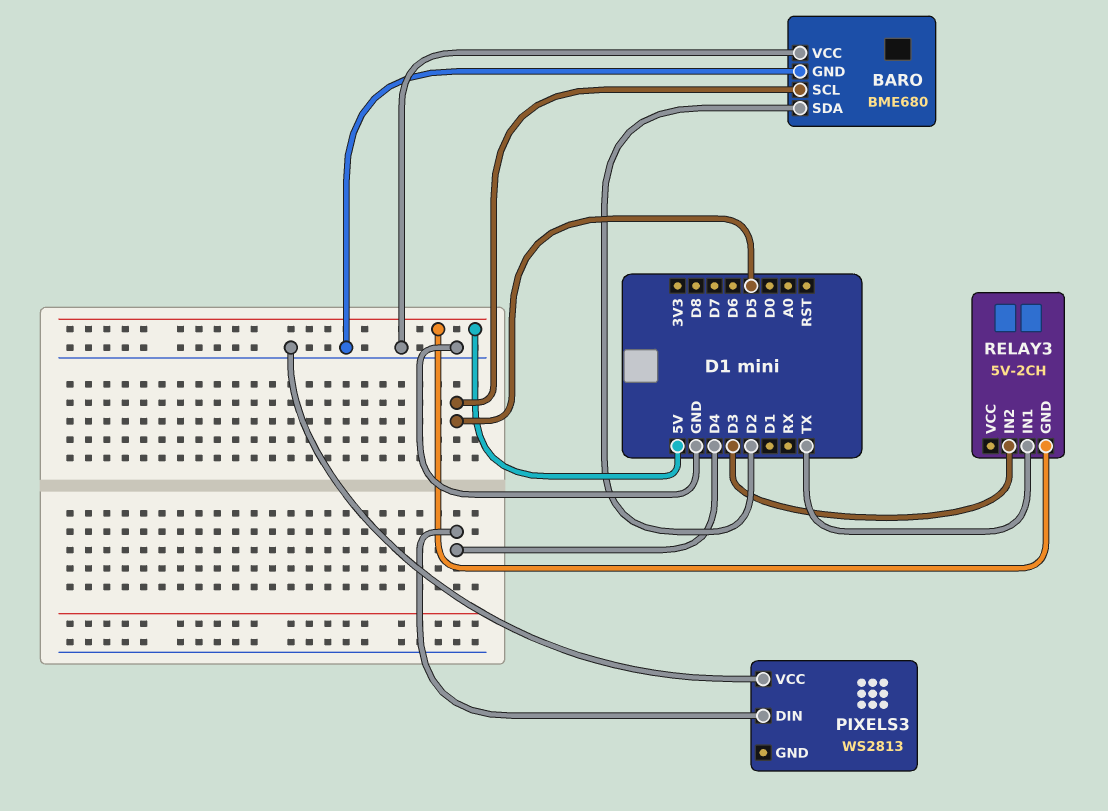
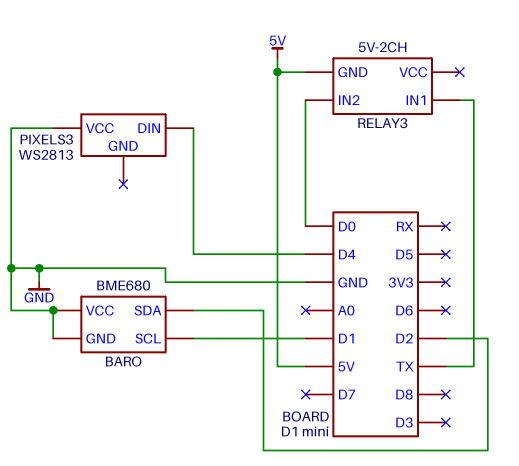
BARO pin SCL: D5 -> D1
RELAY3 pin IN2: D3 -> D0

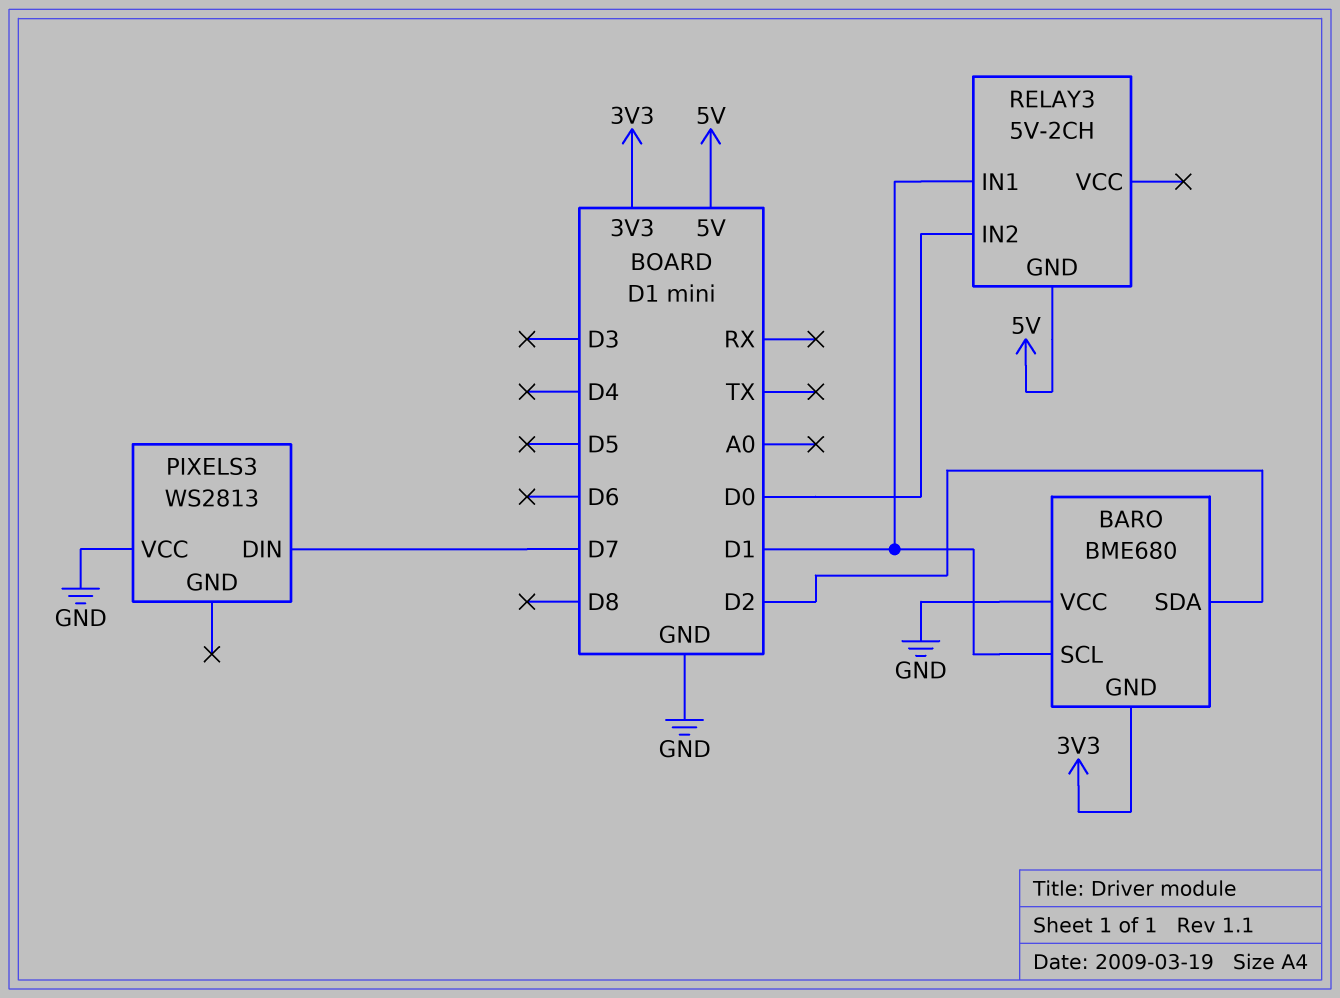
BARO pin GND: GND -> 3V3
PIXELS3 pin DIN: D4 -> D7
RELAY3 pin IN1: TX -> D1

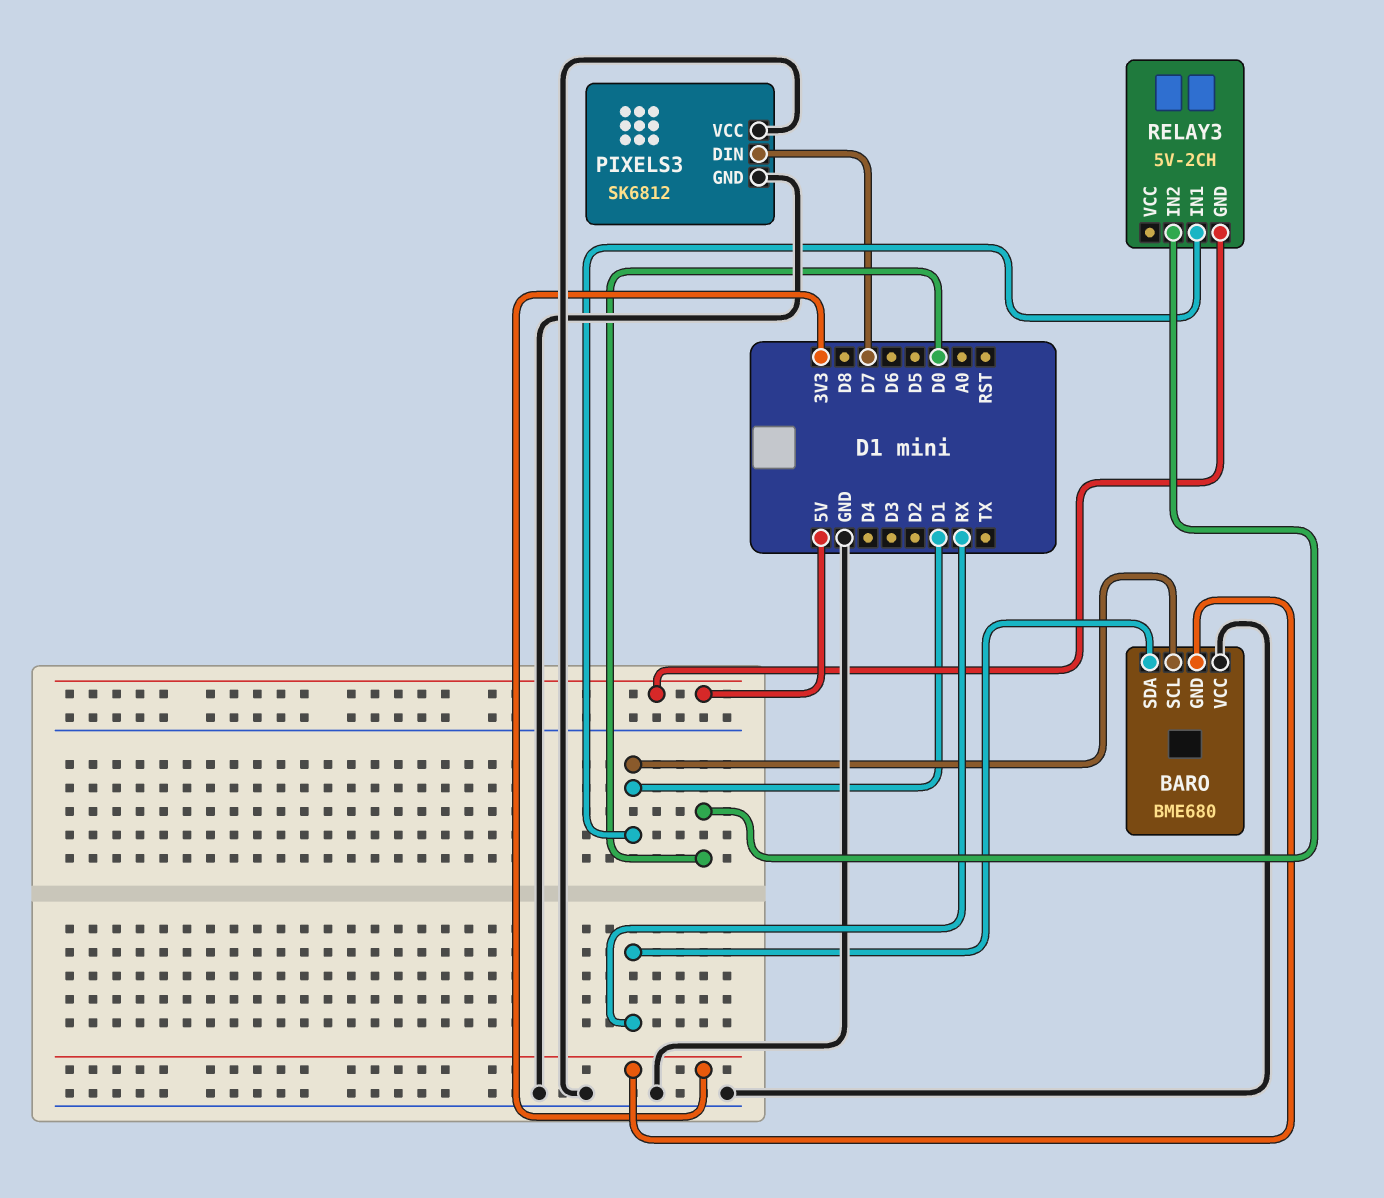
BARO pin SDA: D2 -> RX
PIXELS3: WS2813 -> SK6812
PIXELS3 pin GND: none -> GND

